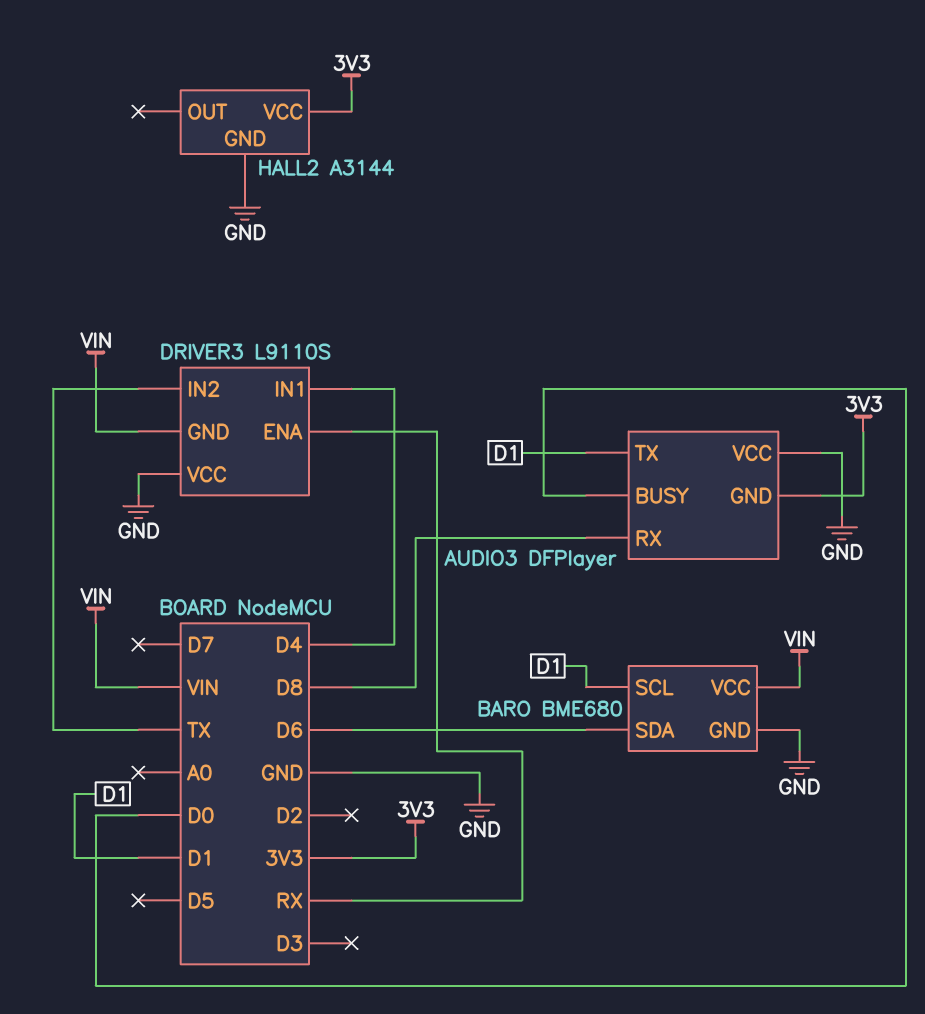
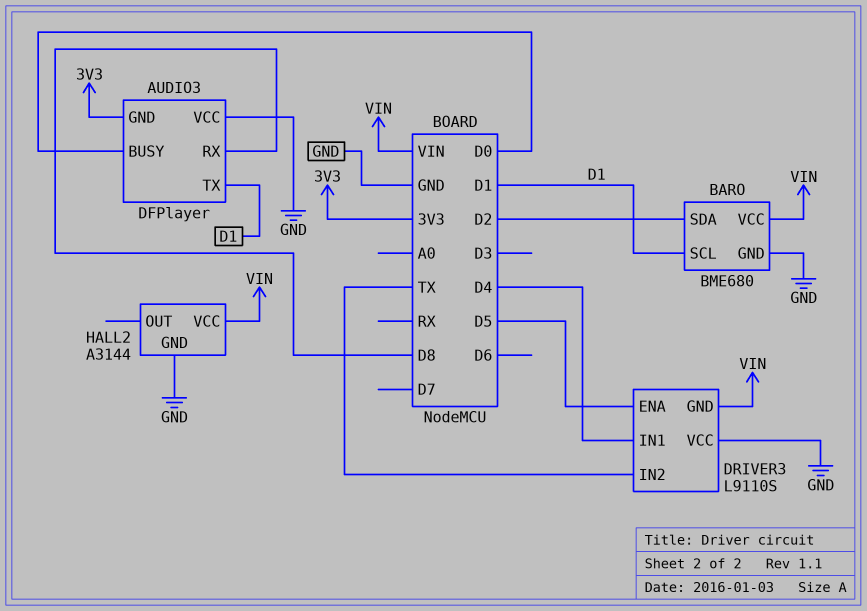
BARO pin SDA: D6 -> D2
DRIVER3 pin ENA: RX -> D5
HALL2 pin VCC: 3V3 -> VIN

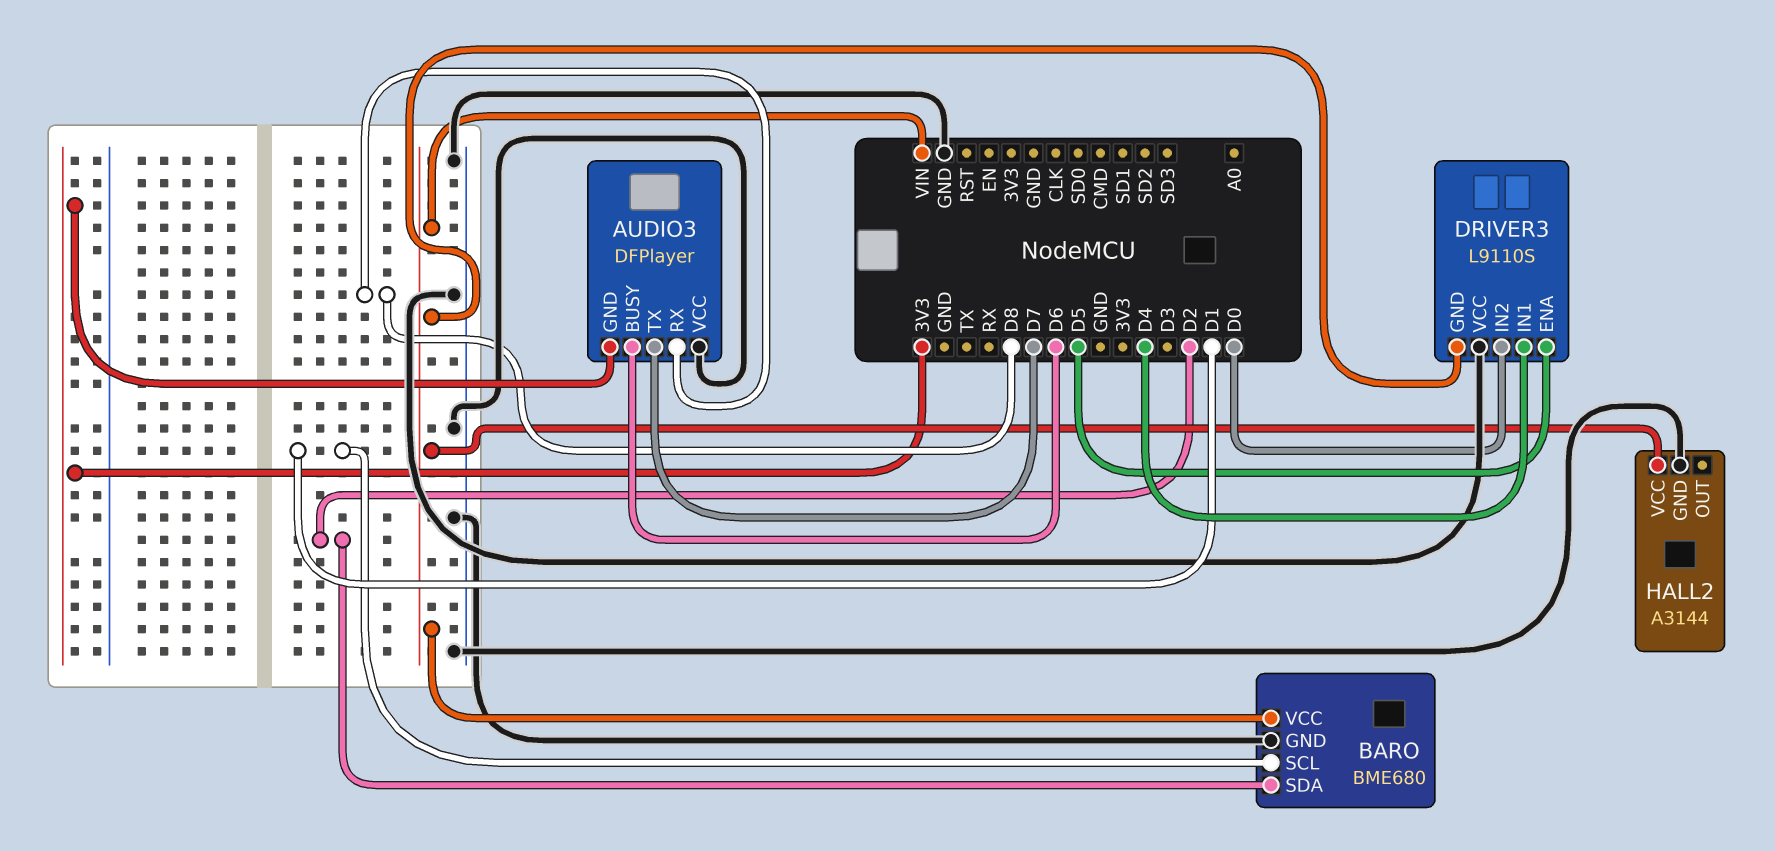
AUDIO3 pin BUSY: D0 -> D6
AUDIO3 pin TX: D1 -> D7
DRIVER3 pin IN2: TX -> D0

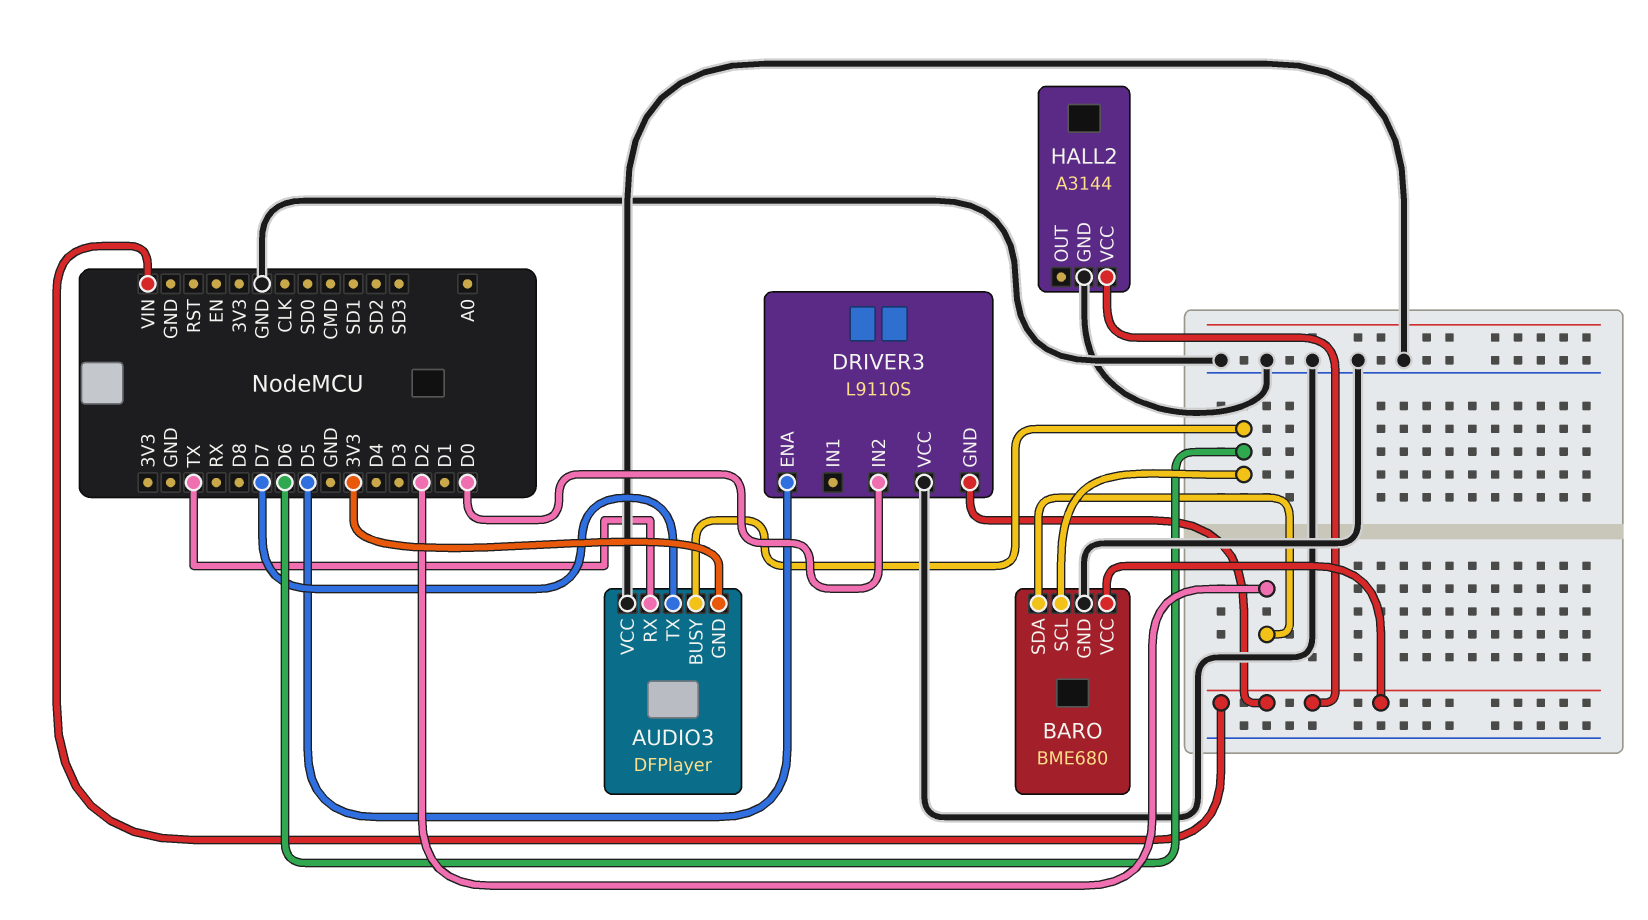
AUDIO3 pin RX: D8 -> TX
BARO pin SCL: D1 -> D6
DRIVER3 pin IN1: D4 -> none

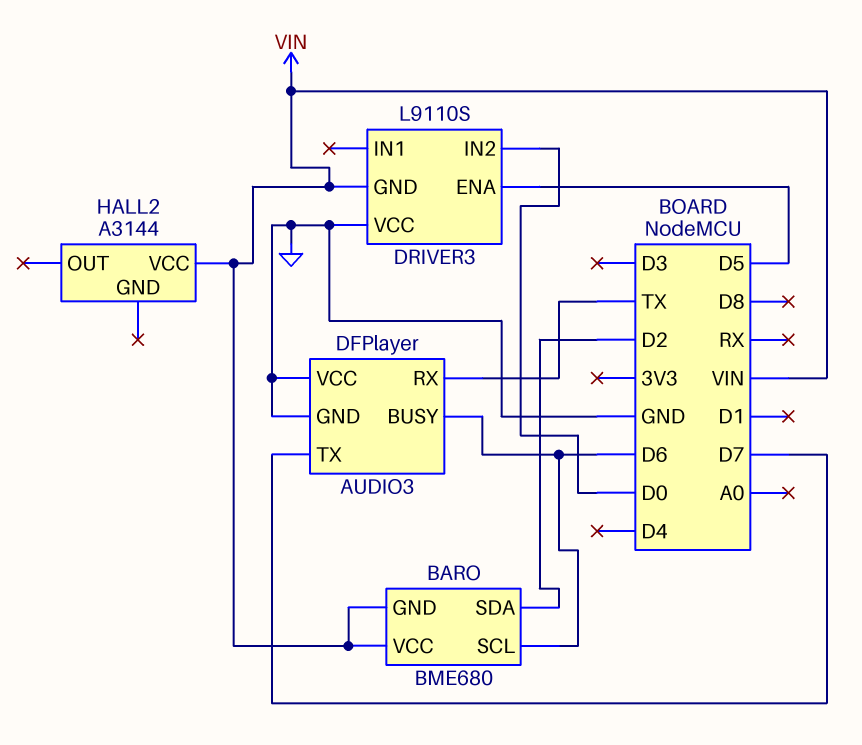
AUDIO3 pin GND: 3V3 -> GND
BARO pin GND: GND -> VIN
HALL2 pin GND: GND -> none

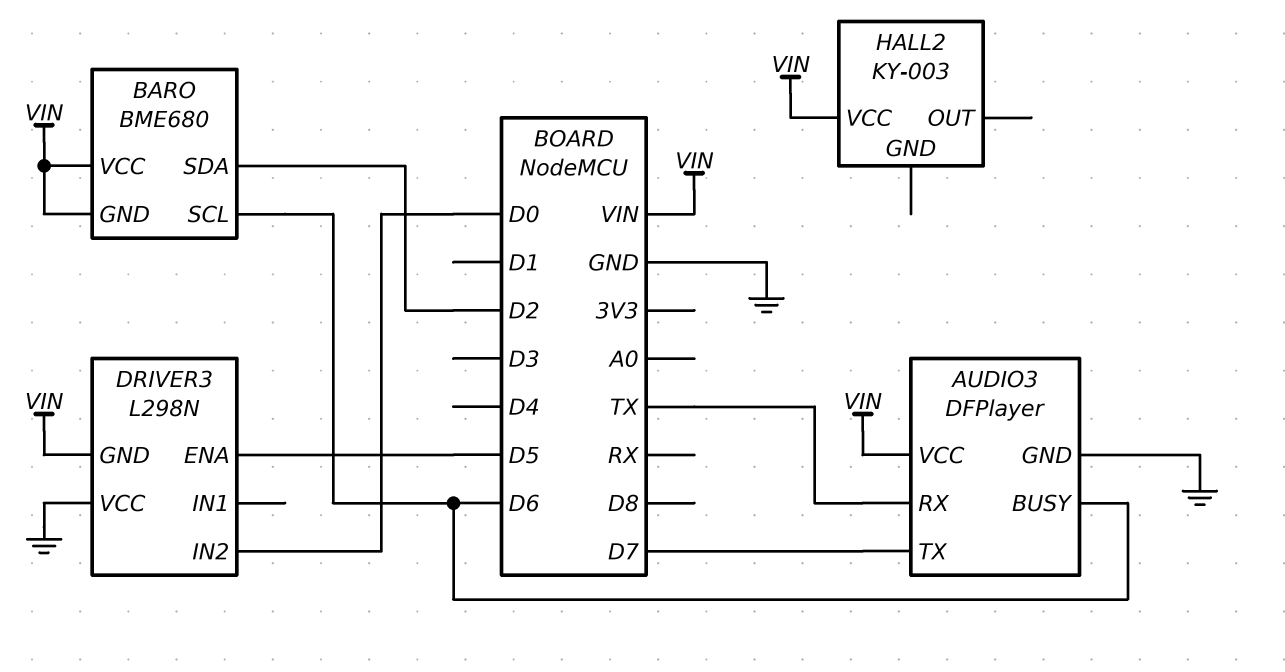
AUDIO3 pin VCC: GND -> VIN
DRIVER3: L9110S -> L298N
HALL2: A3144 -> KY-003

